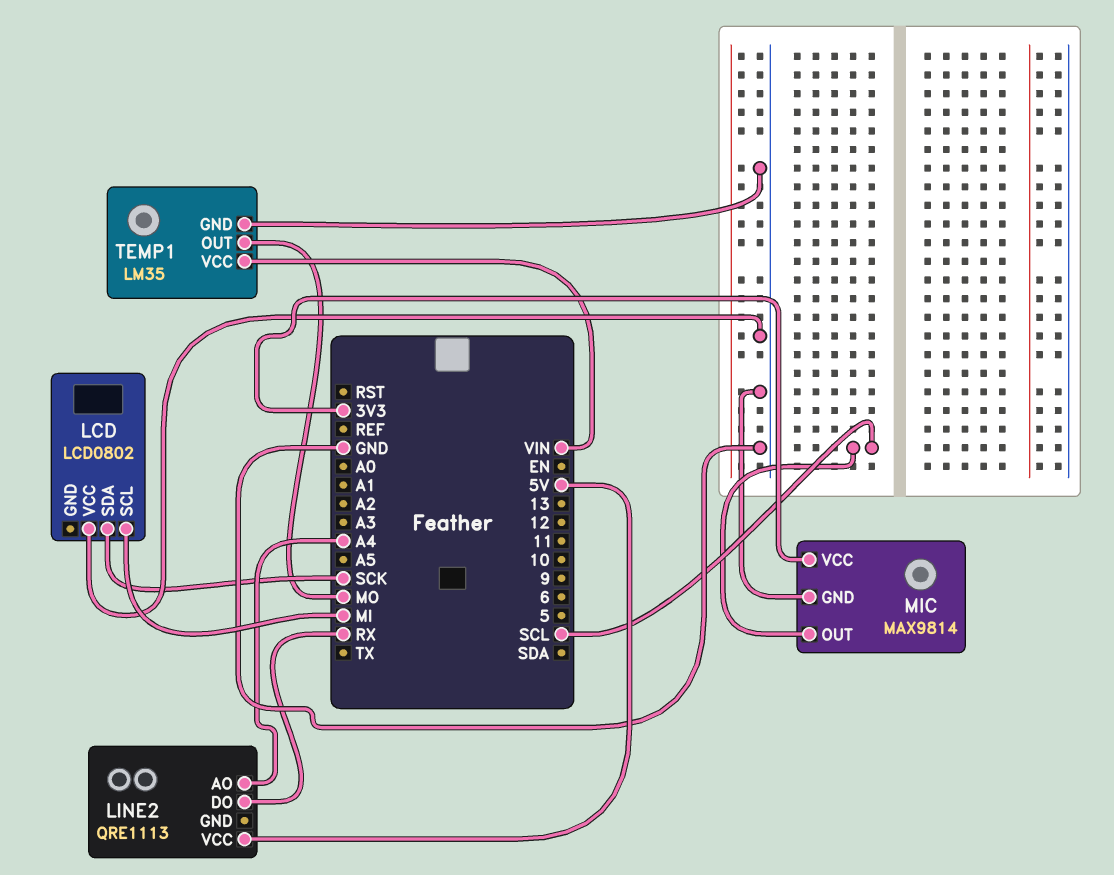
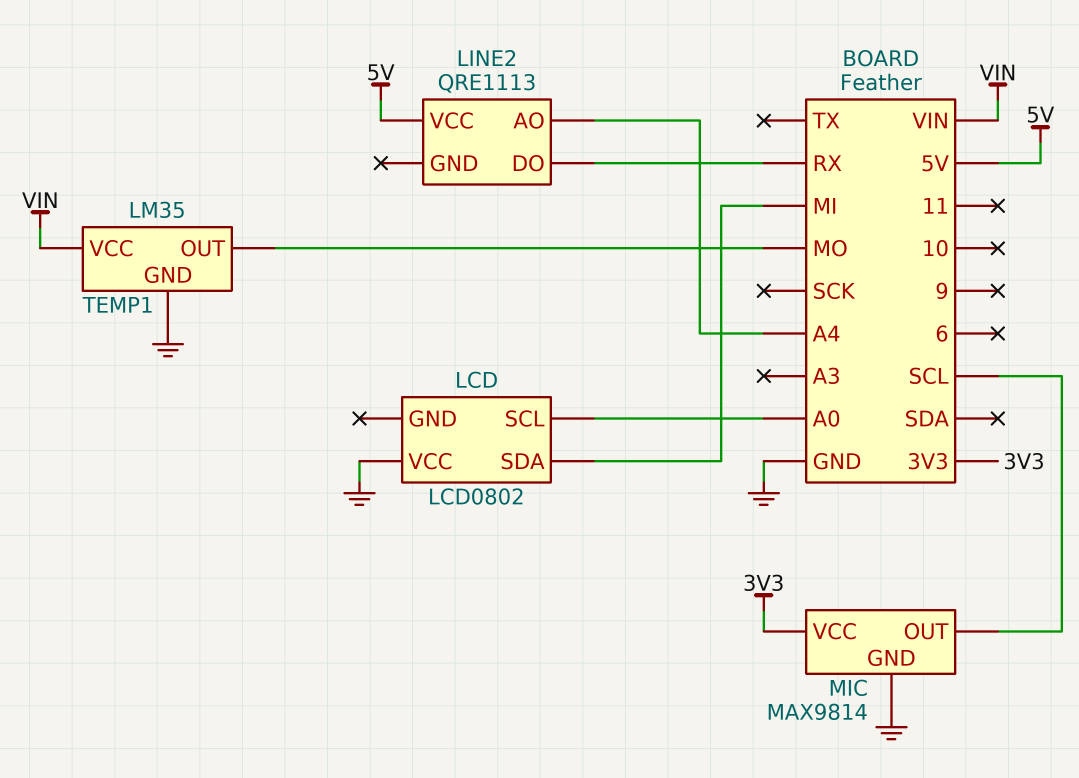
LCD pin SCL: MI -> A0
LCD pin SDA: SCK -> MI

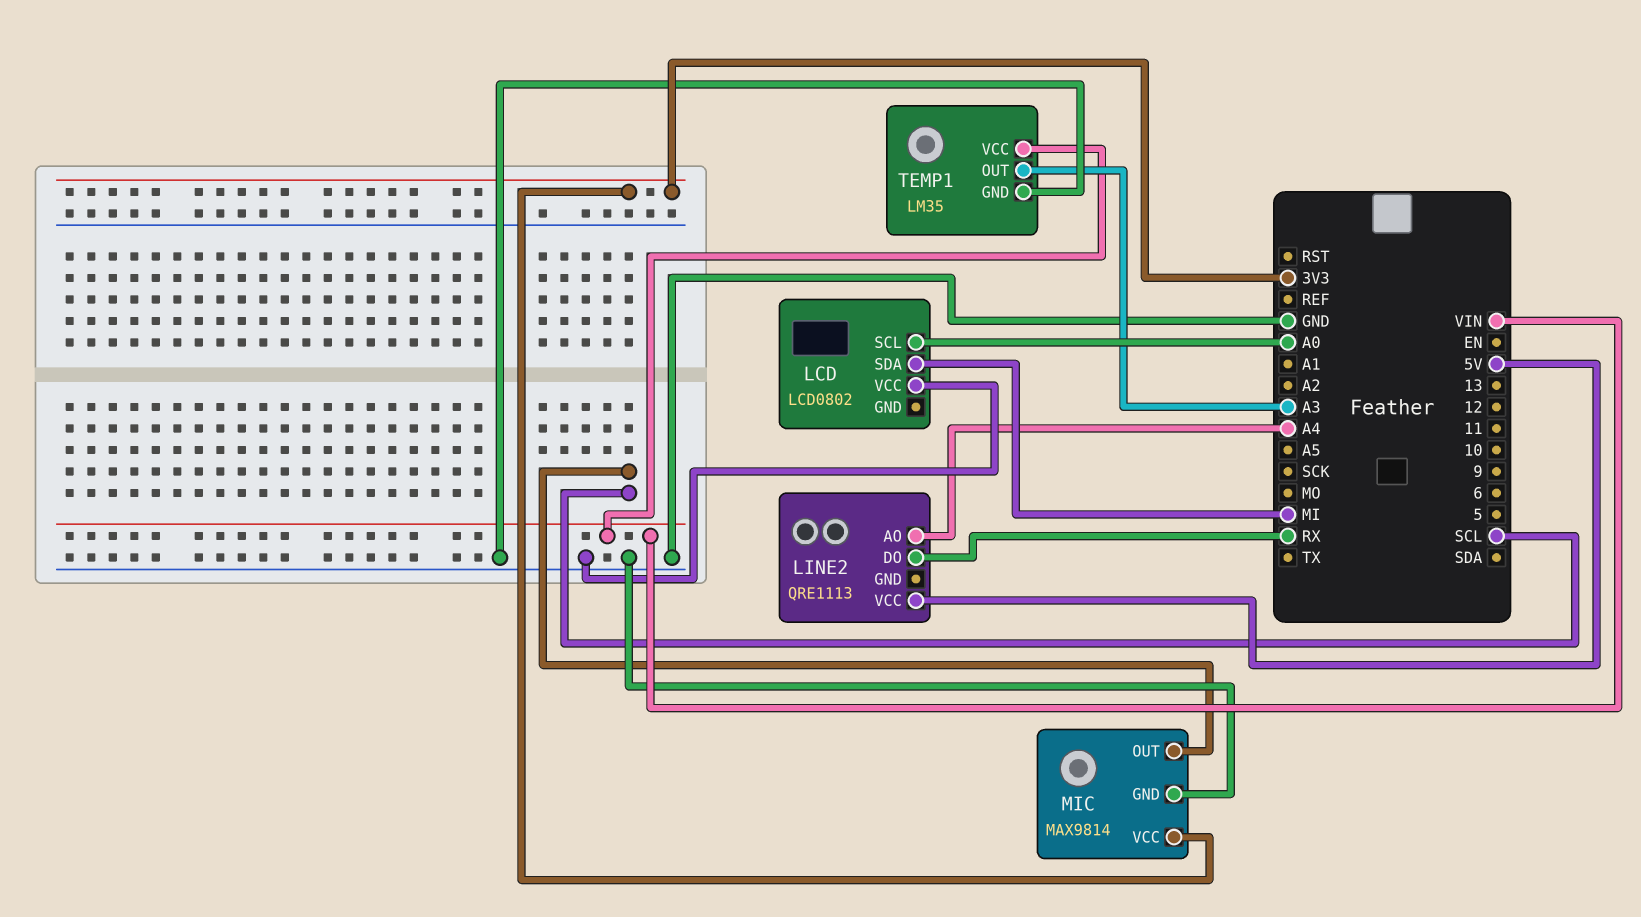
TEMP1 pin OUT: MO -> A3

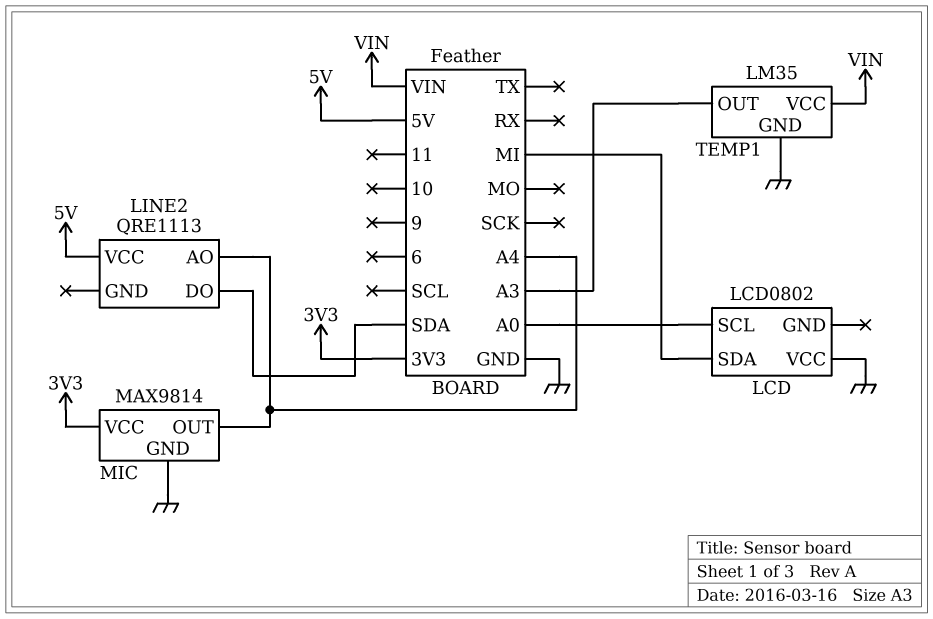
LINE2 pin DO: RX -> SDA
MIC pin OUT: SCL -> A4

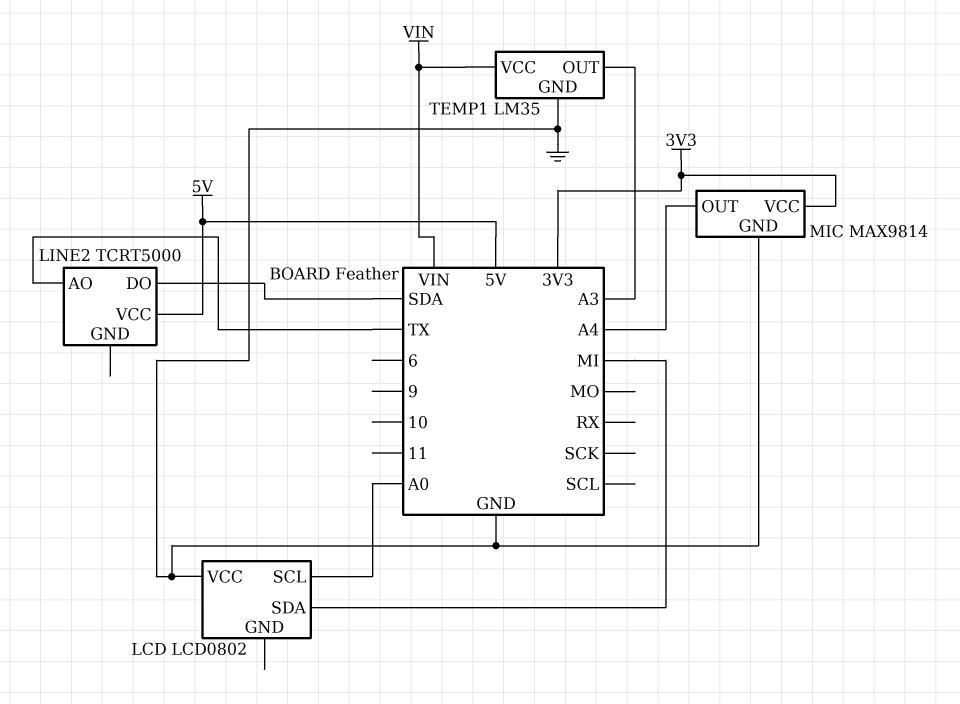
LINE2: QRE1113 -> TCRT5000
LINE2 pin AO: A4 -> TX

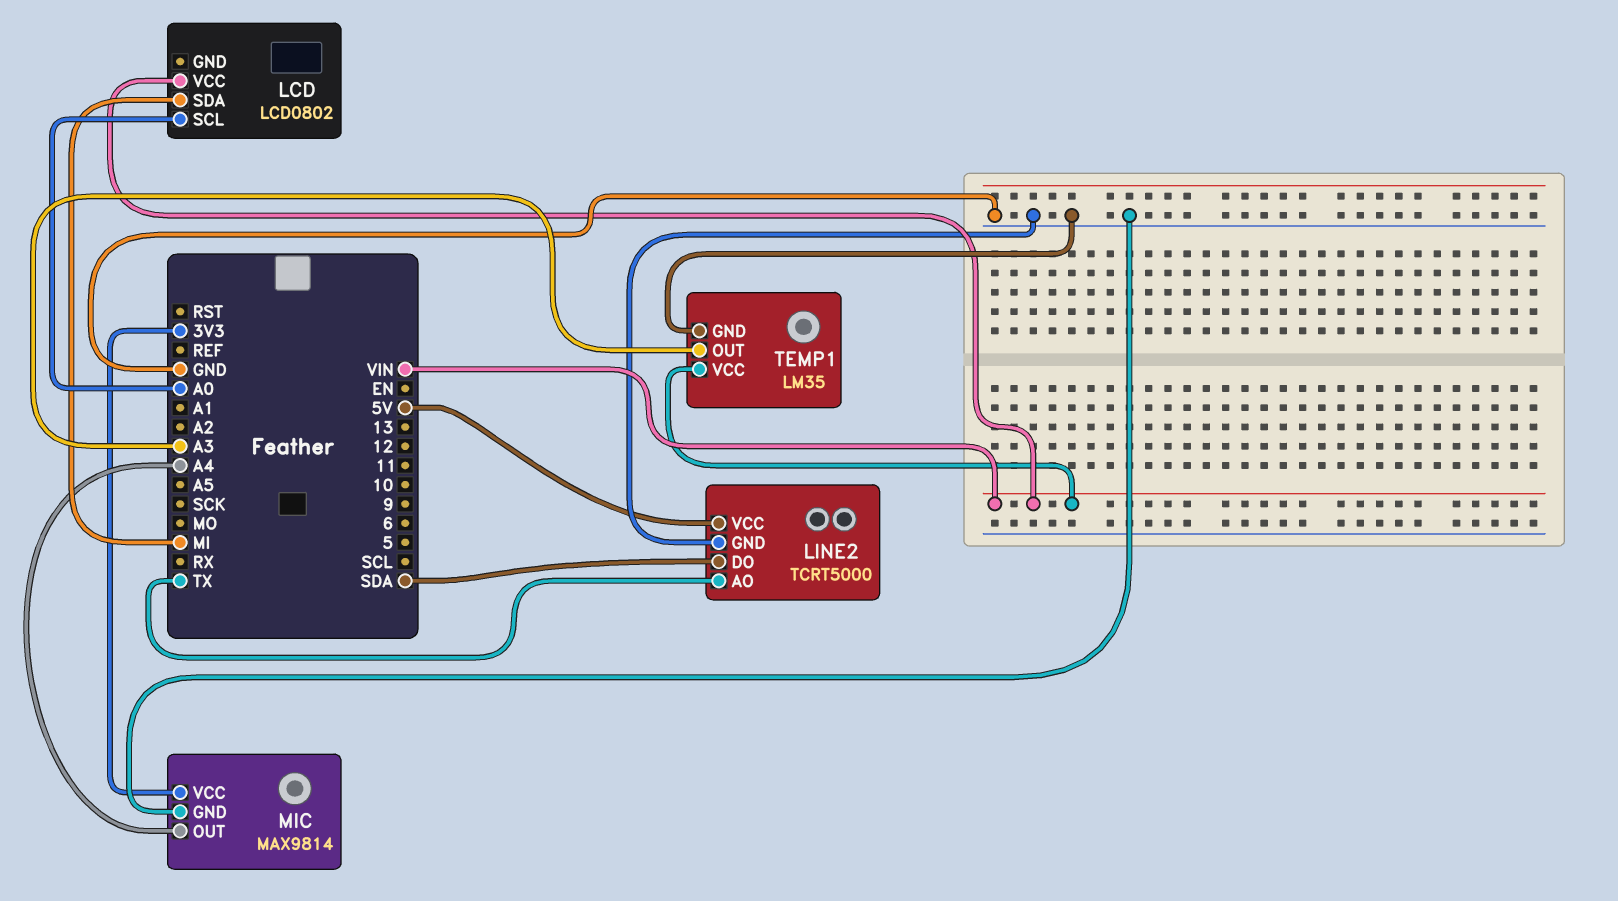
LCD pin VCC: GND -> VIN
LINE2 pin GND: none -> GND

